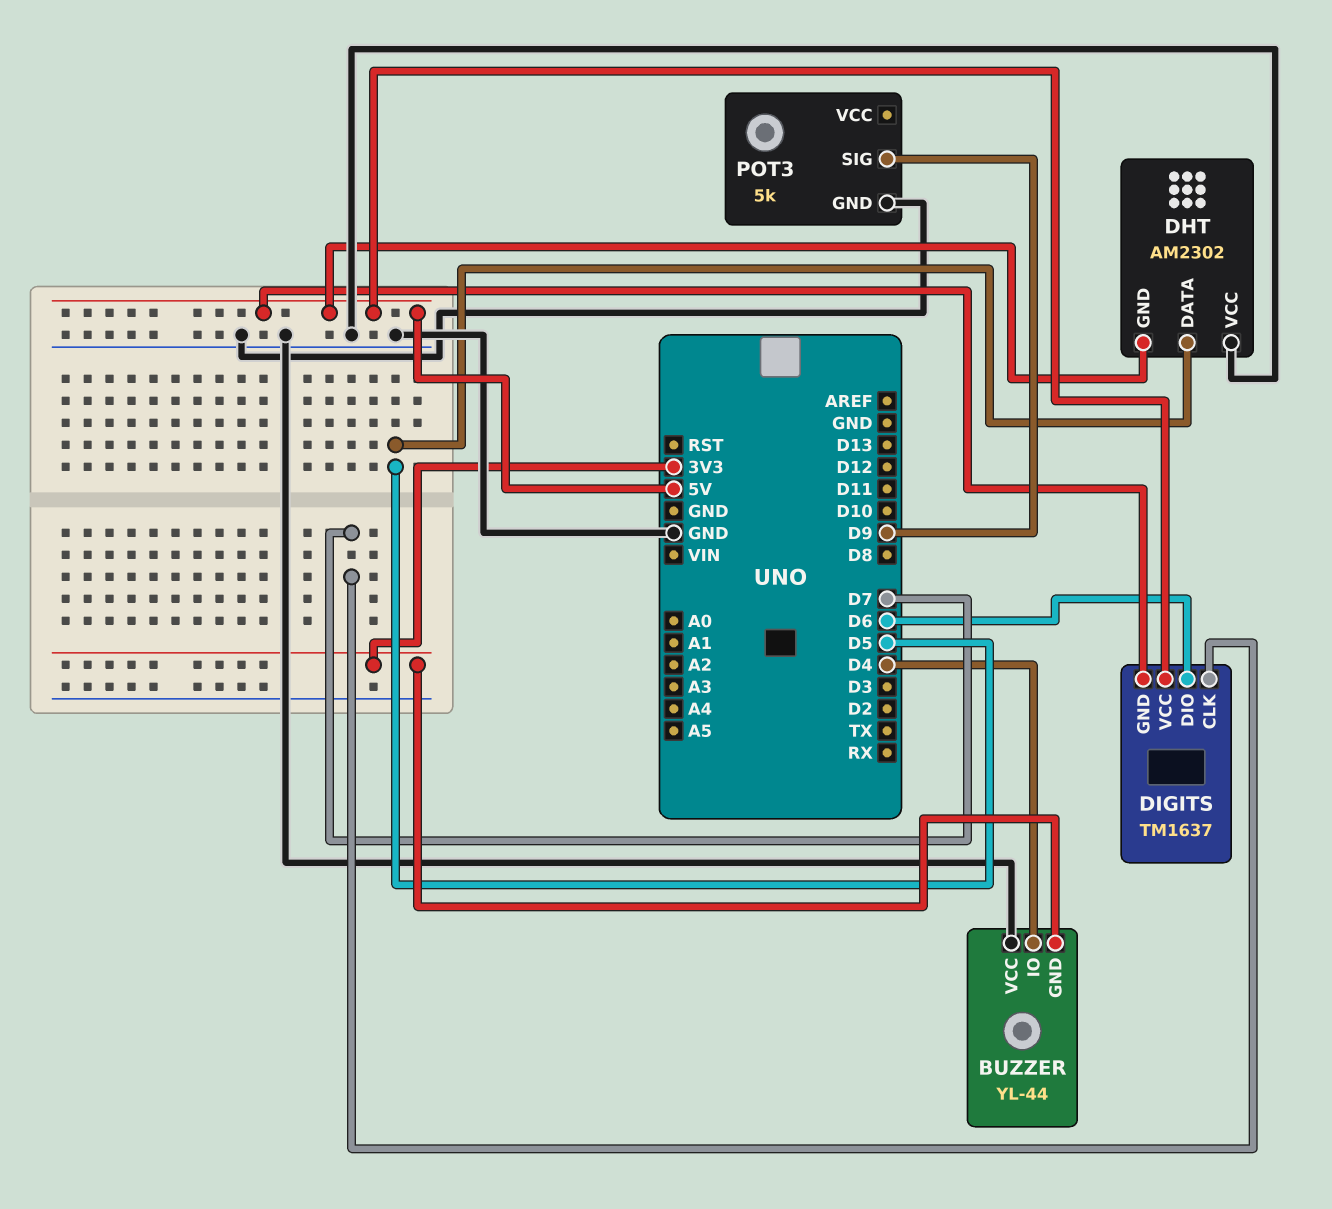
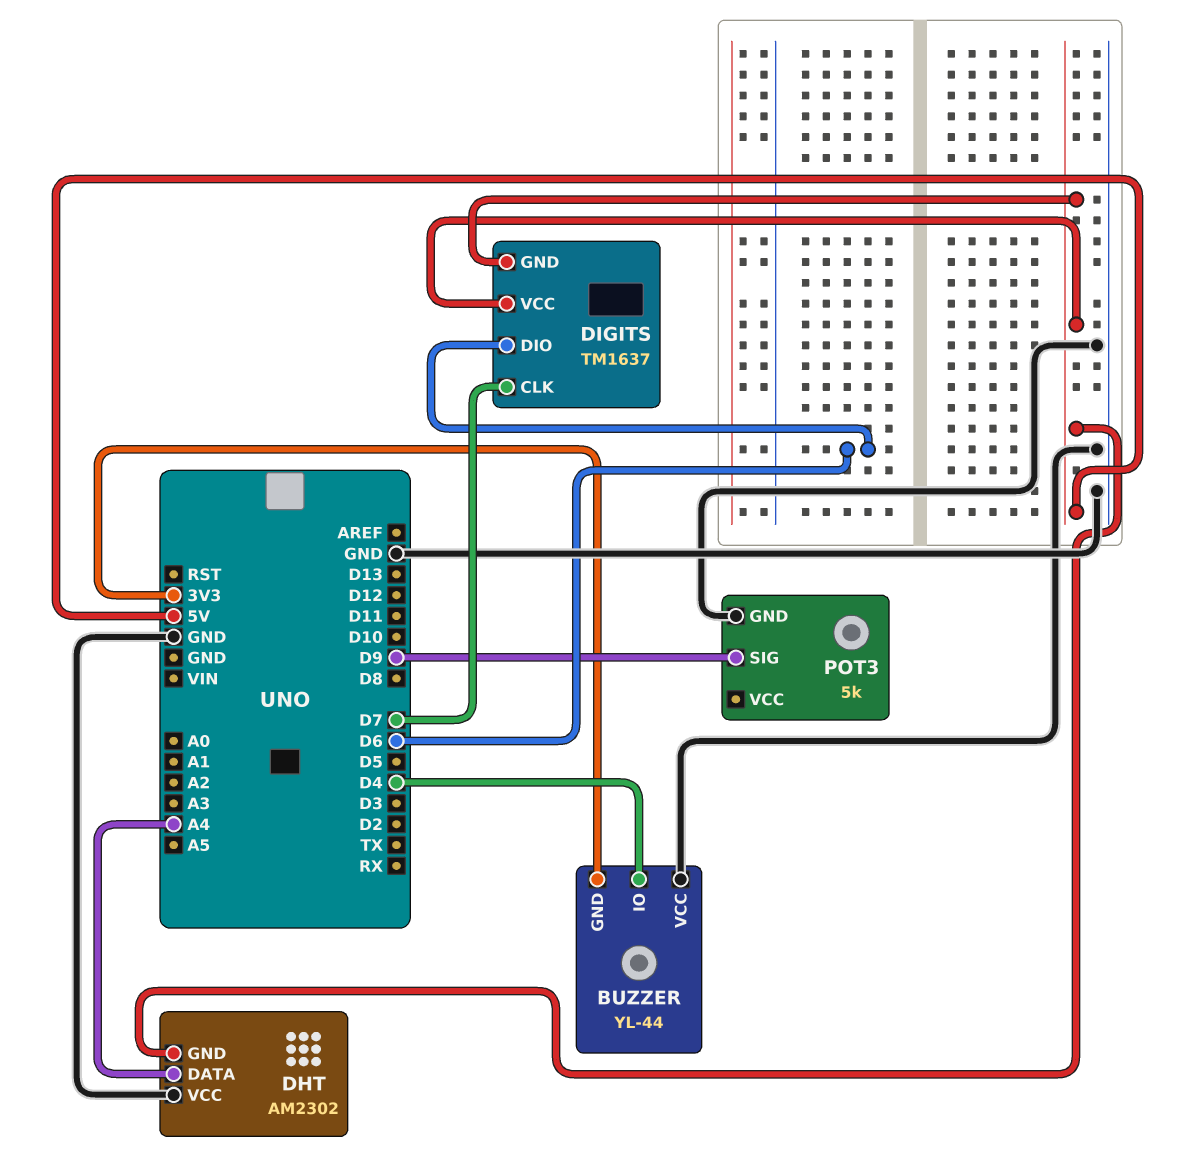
DHT pin DATA: D5 -> A4

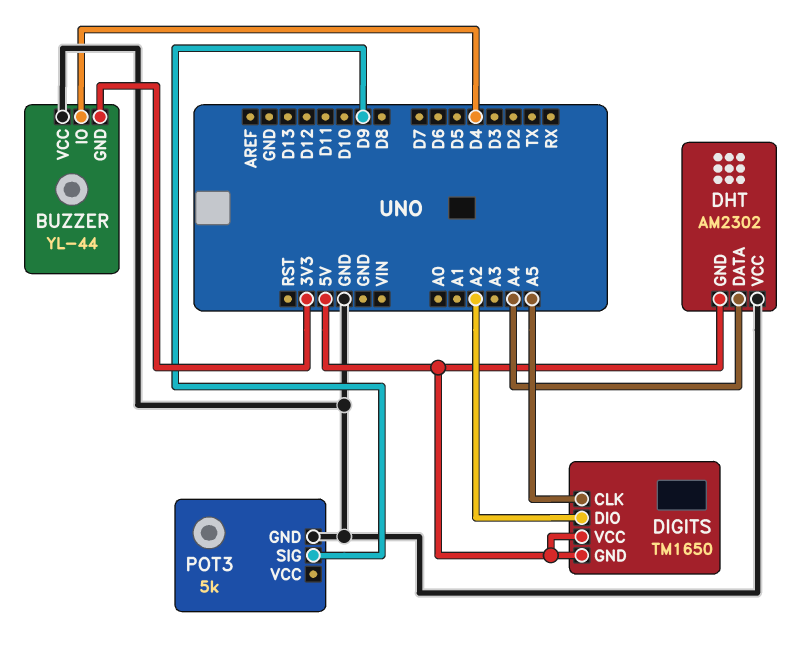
DIGITS: TM1637 -> TM1650
DIGITS pin CLK: D7 -> A5
DIGITS pin DIO: D6 -> A2

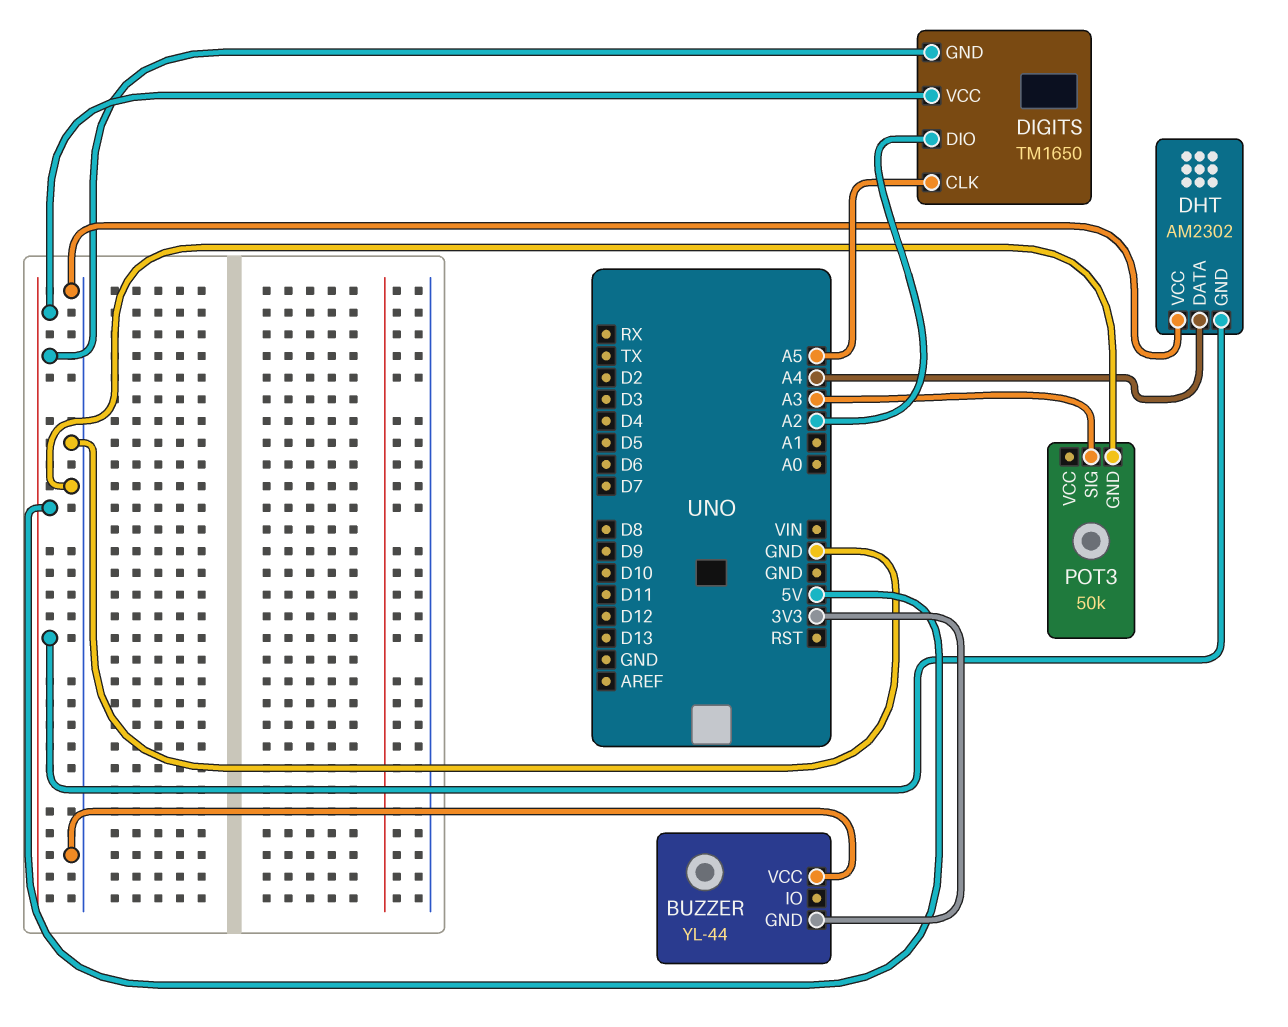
BUZZER pin IO: D4 -> none
POT3: 5k -> 50k
POT3 pin SIG: D9 -> A3

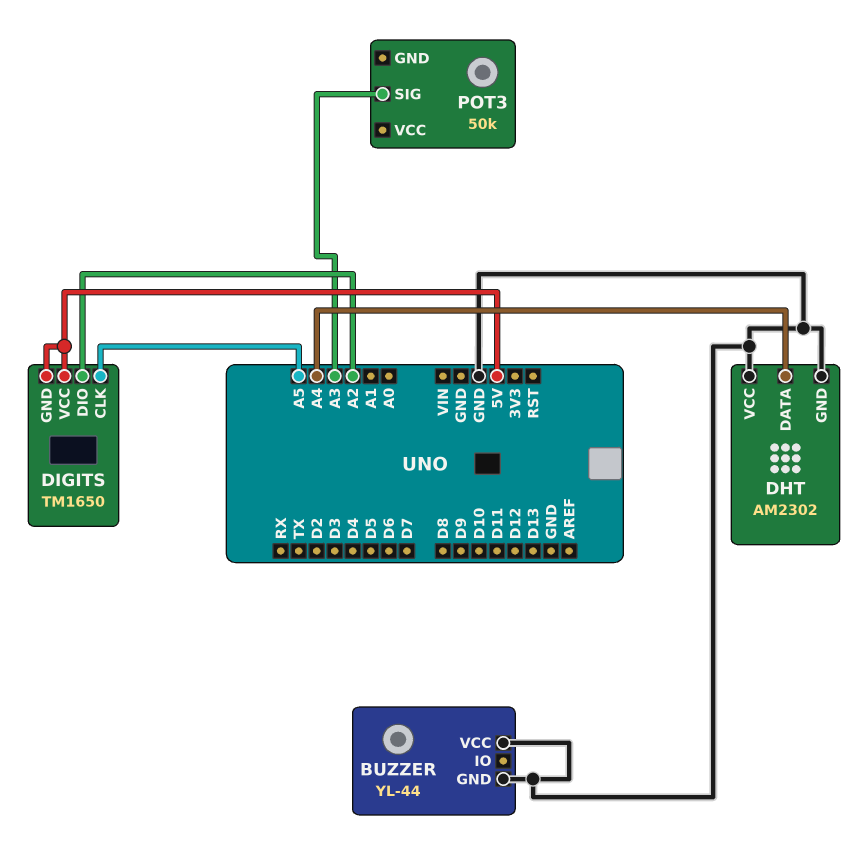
BUZZER pin GND: 3V3 -> GND
DHT pin GND: 5V -> GND
POT3 pin GND: GND -> none

